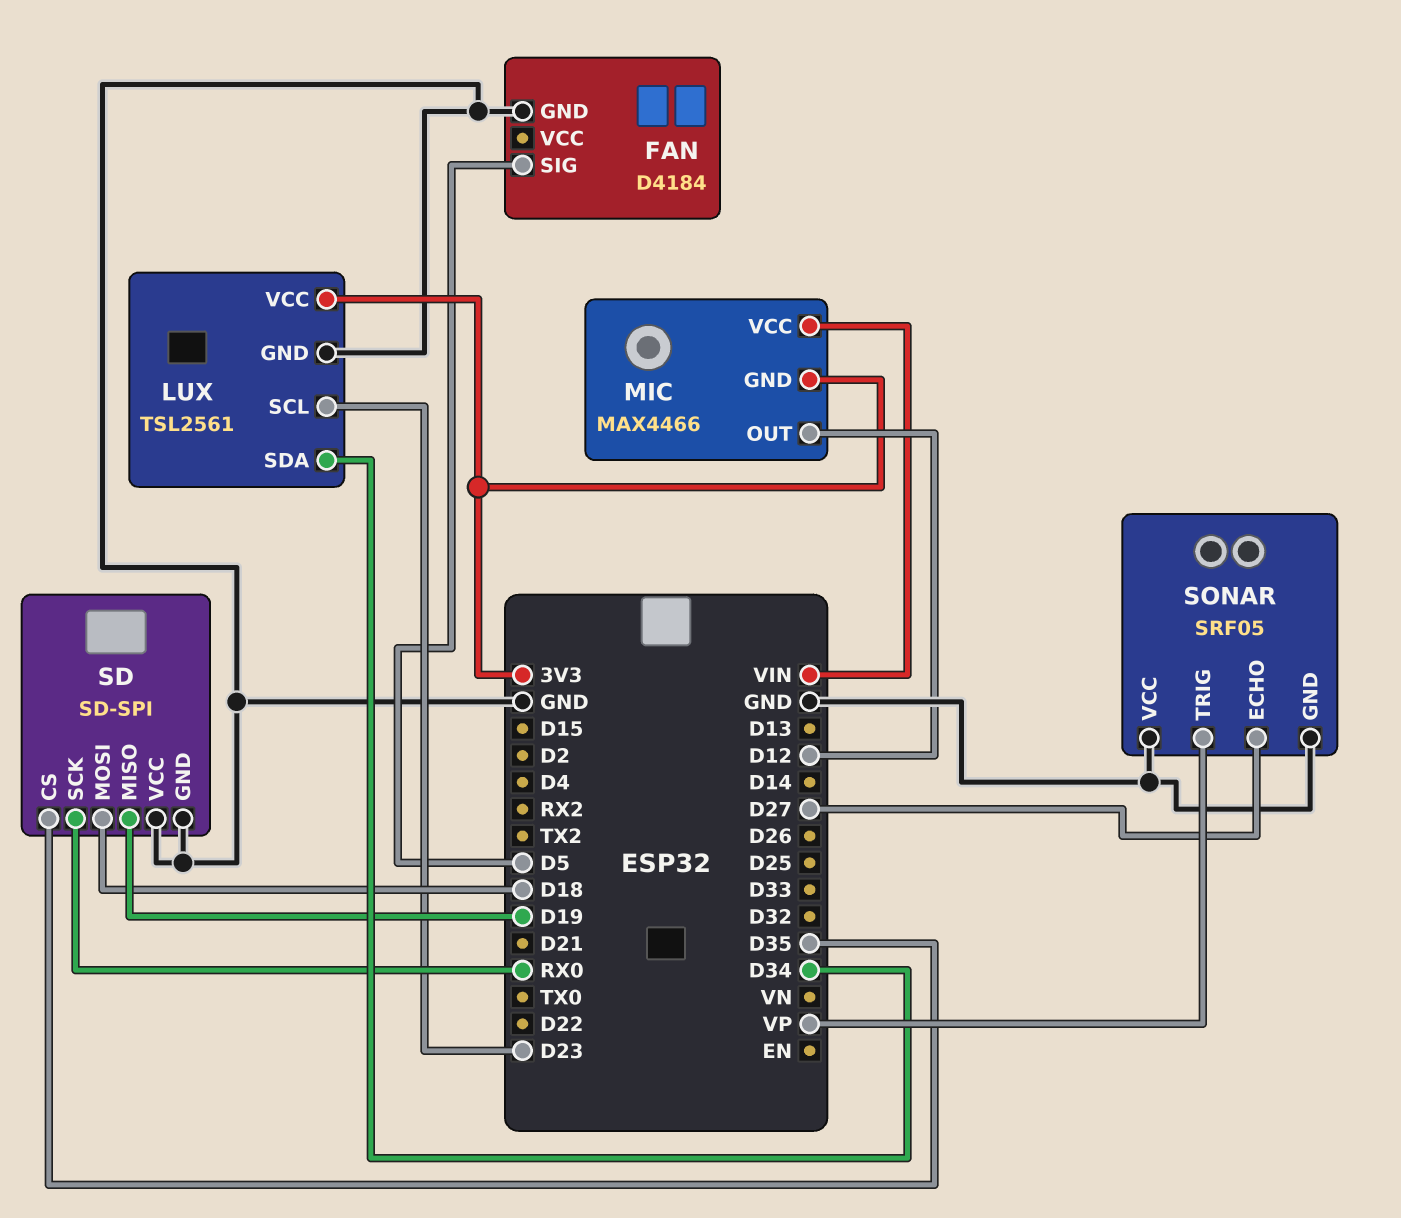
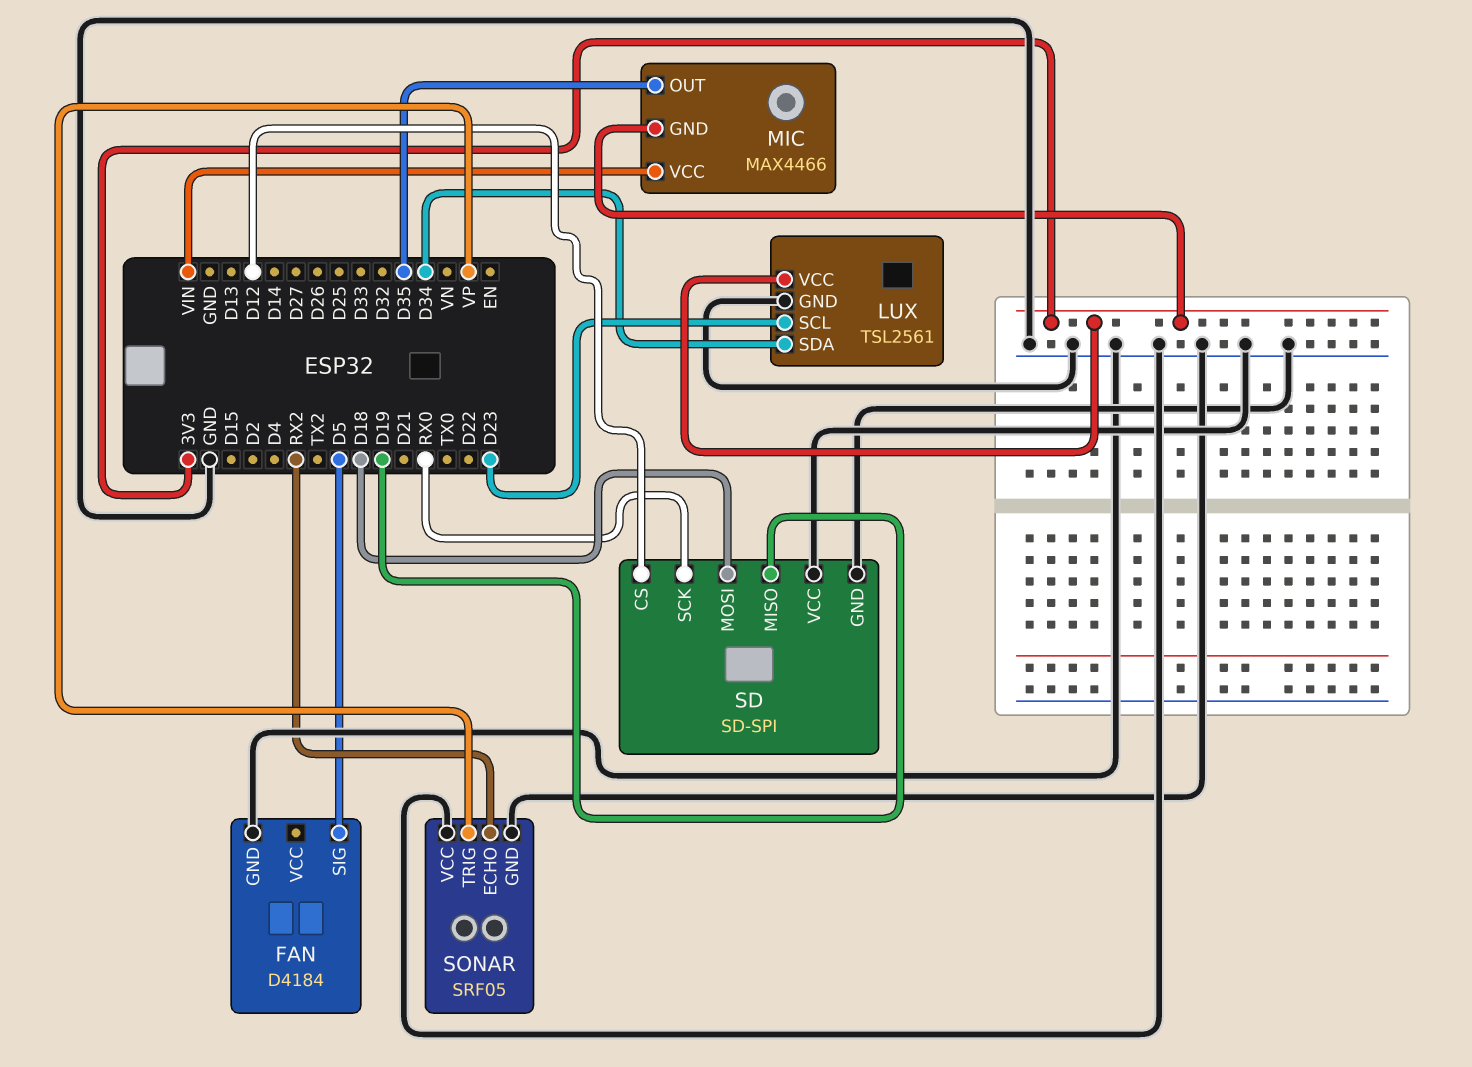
MIC pin OUT: D12 -> D35
SD pin CS: D35 -> D12
SONAR pin ECHO: D27 -> RX2

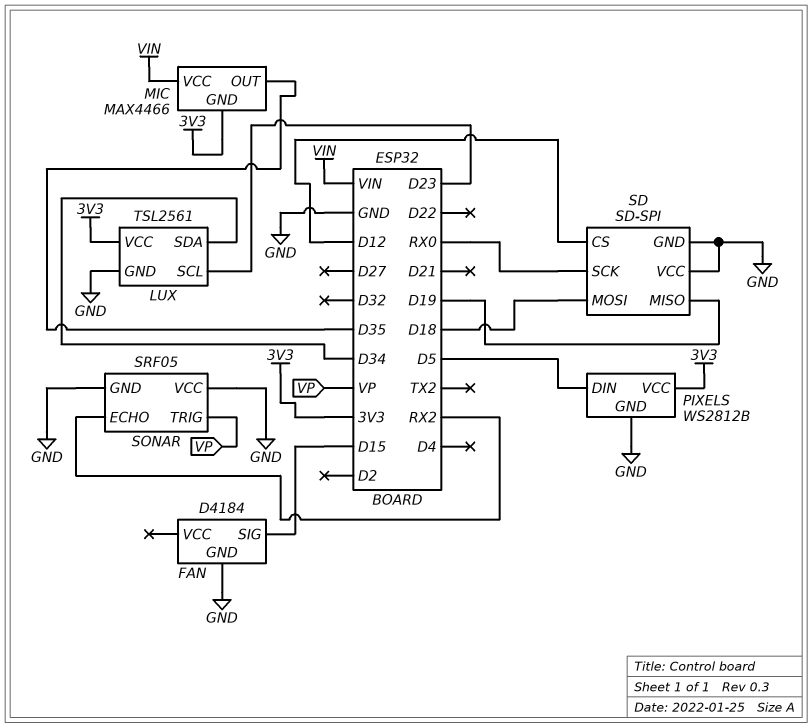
FAN pin SIG: D5 -> D15
PIXELS: none -> WS2812B
PIXELS pin DIN: none -> D5
PIXELS pin GND: none -> GND
PIXELS pin VCC: none -> 3V3

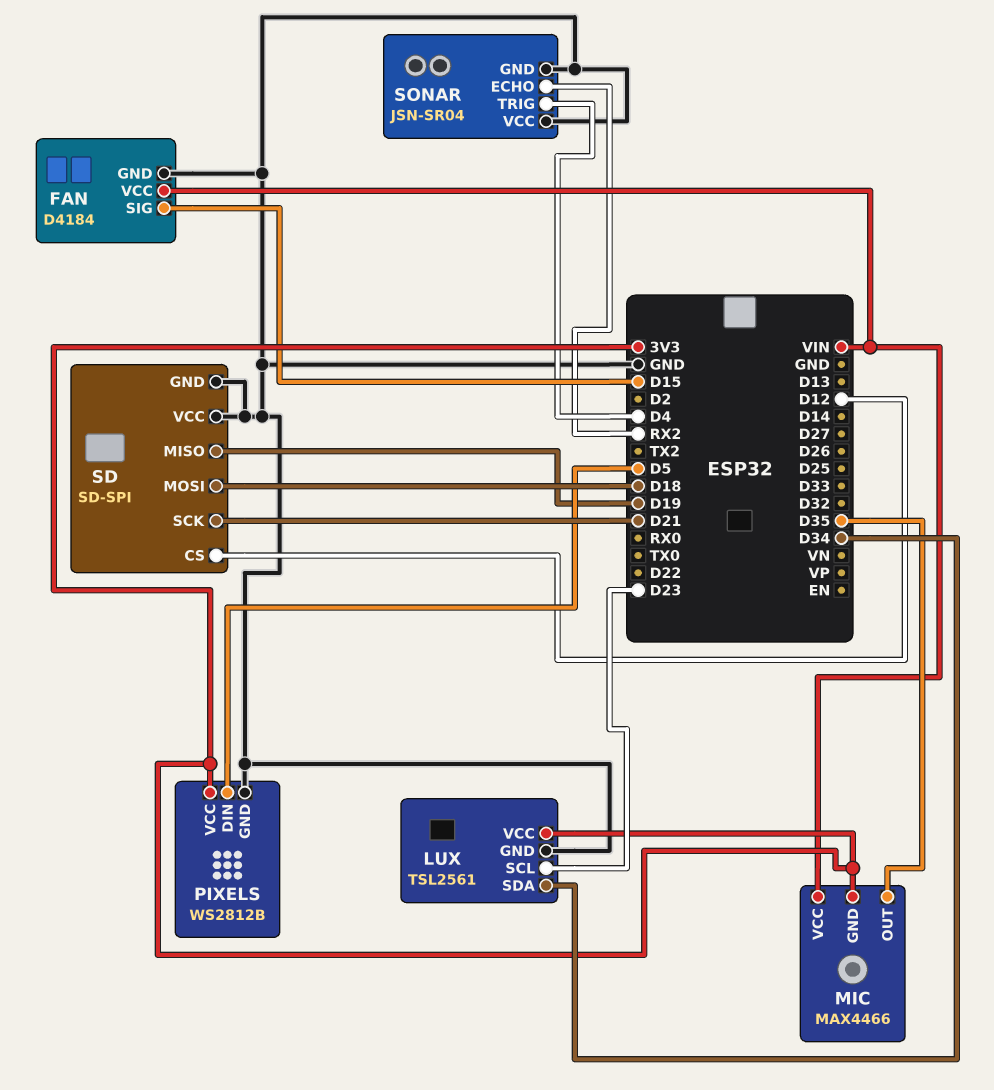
FAN pin VCC: none -> VIN
SD pin SCK: RX0 -> D21
SONAR: SRF05 -> JSN-SR04
SONAR pin TRIG: VP -> D4

